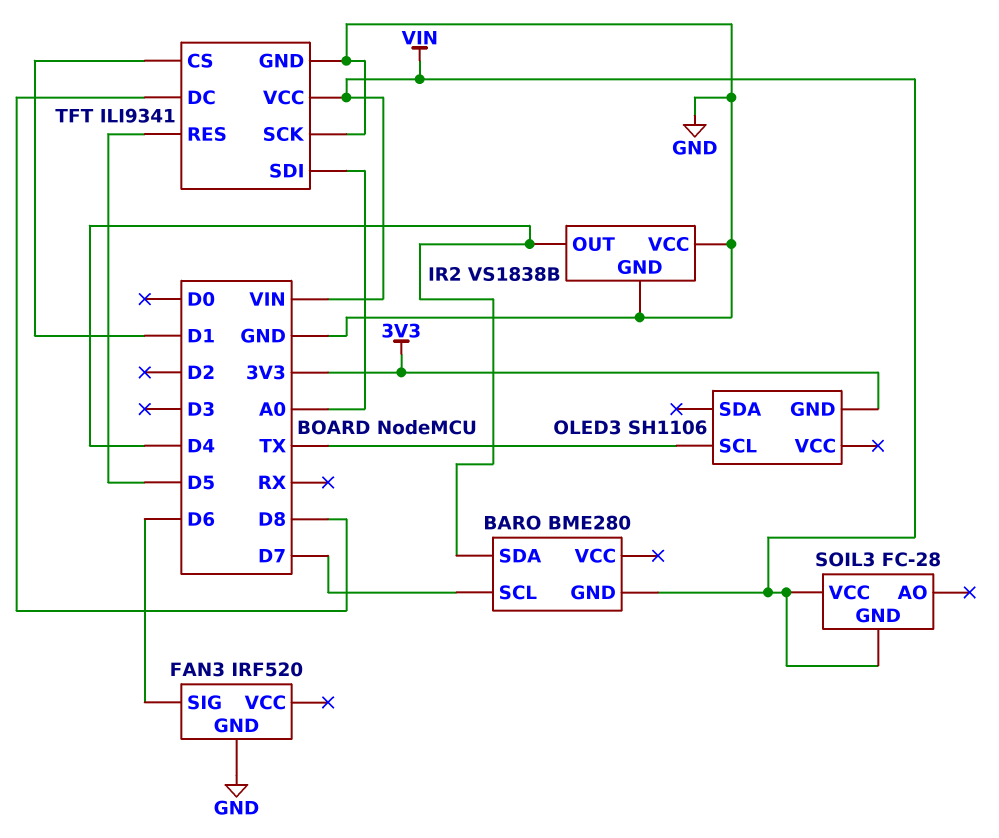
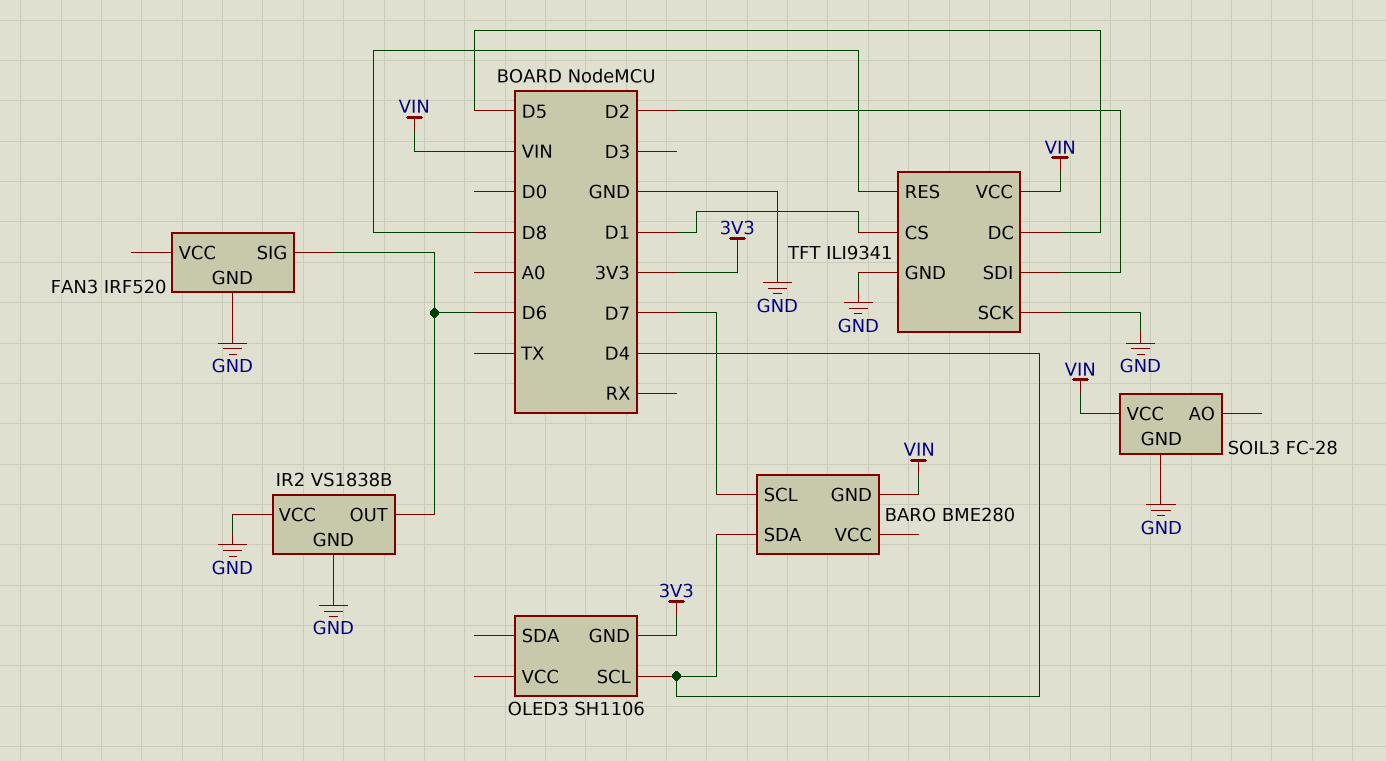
IR2 pin OUT: D4 -> D6
OLED3 pin SCL: TX -> D4
SOIL3 pin GND: VIN -> GND
TFT pin DC: D8 -> D5
TFT pin RES: D5 -> D8
TFT pin SDI: A0 -> D2

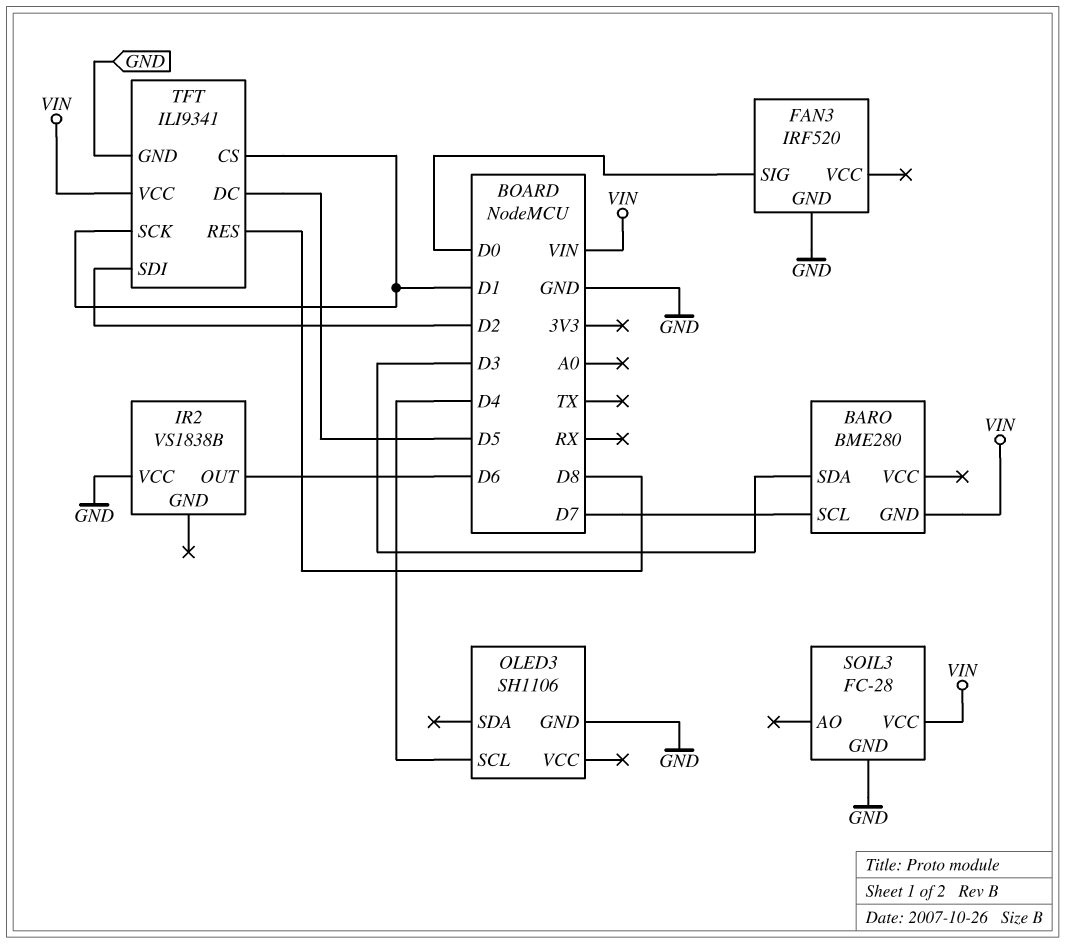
BARO pin SDA: D4 -> D3
FAN3 pin SIG: D6 -> D0
IR2 pin GND: GND -> none
OLED3 pin GND: 3V3 -> GND
TFT pin SCK: GND -> D1

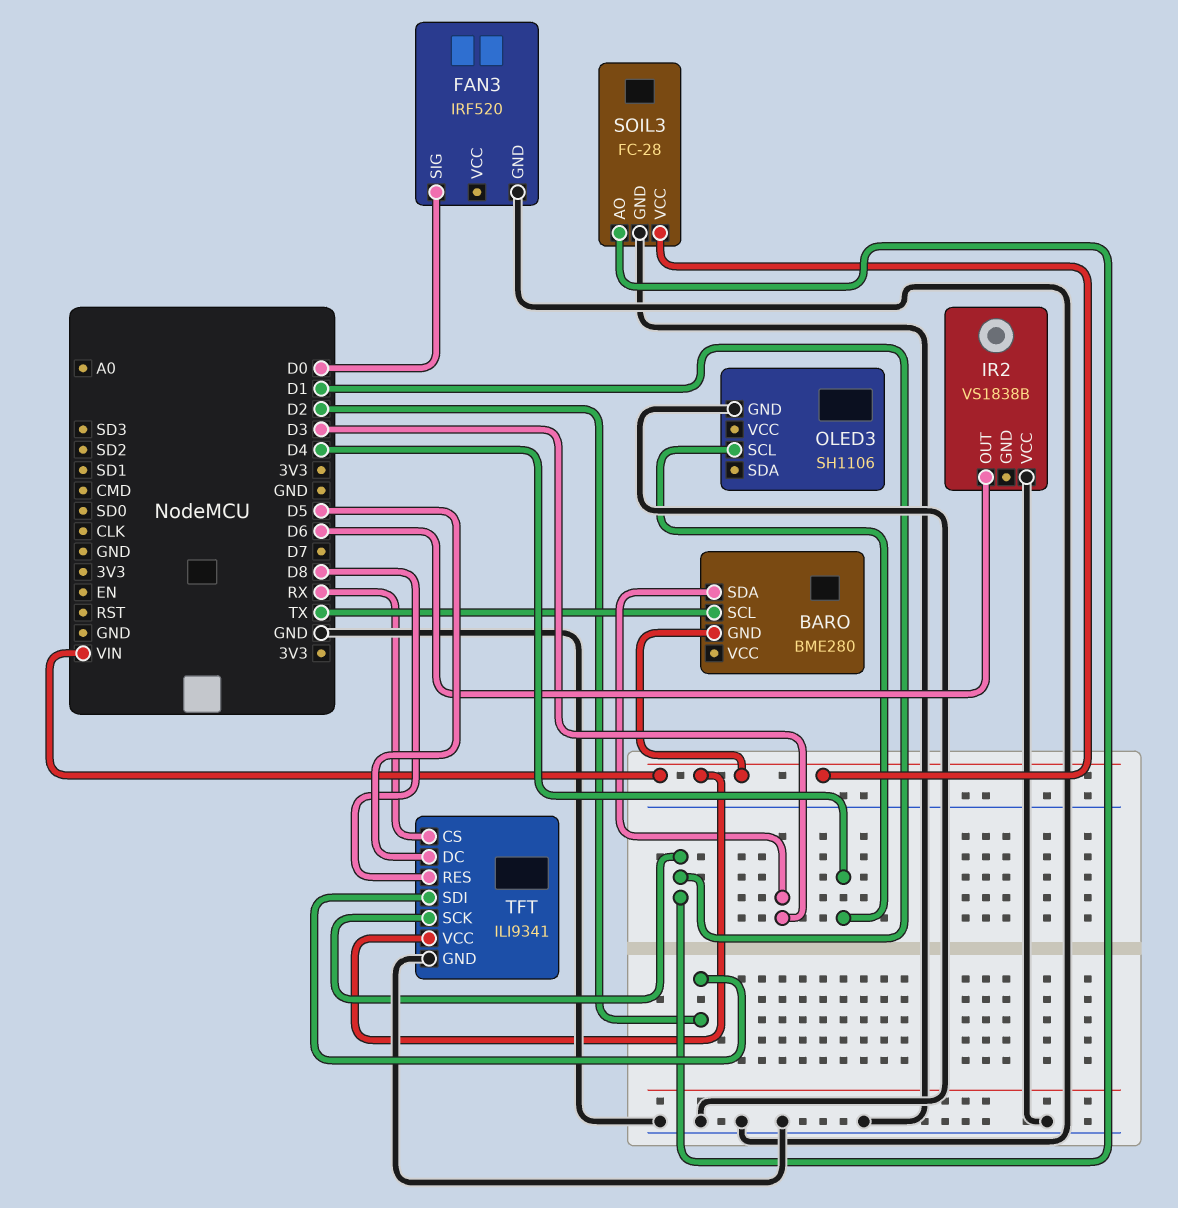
BARO pin SCL: D7 -> TX
SOIL3 pin AO: none -> D1
TFT pin CS: D1 -> RX

